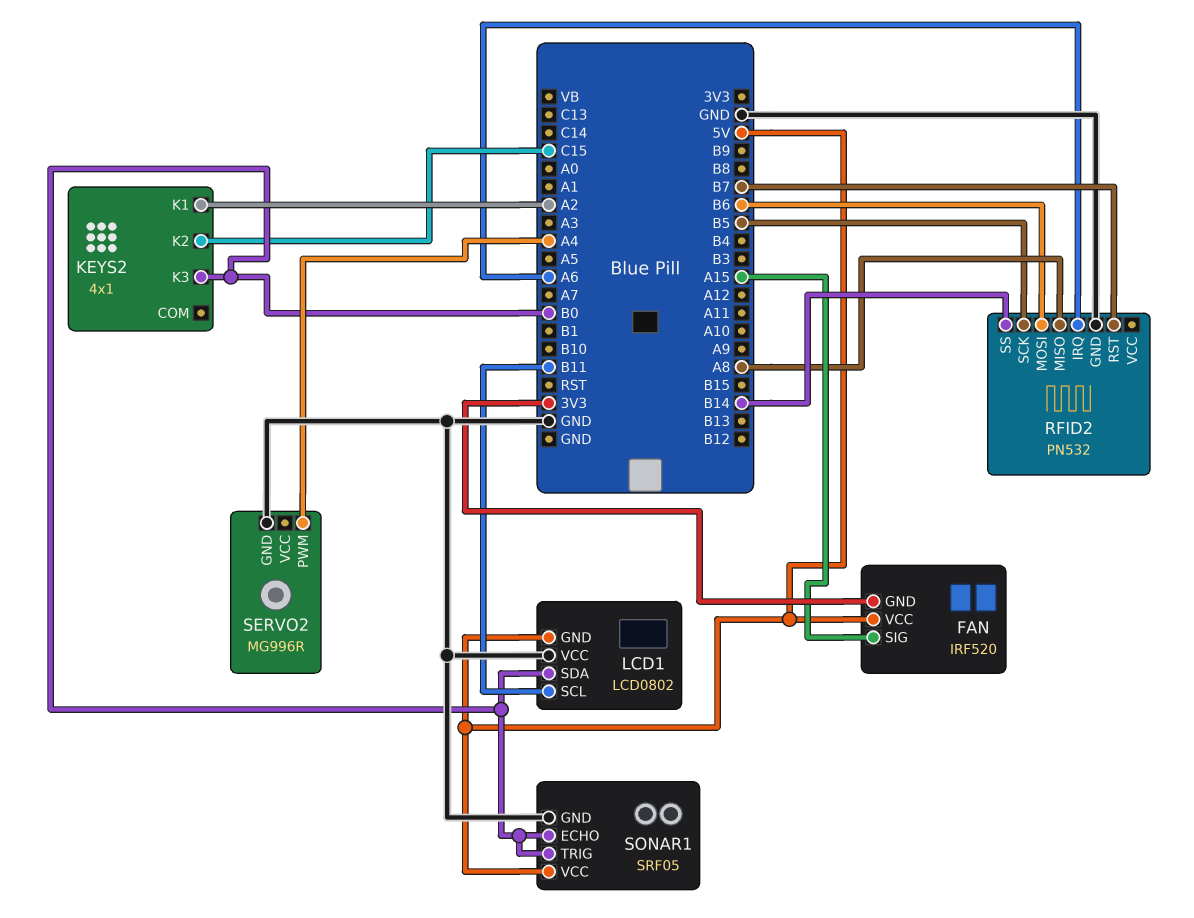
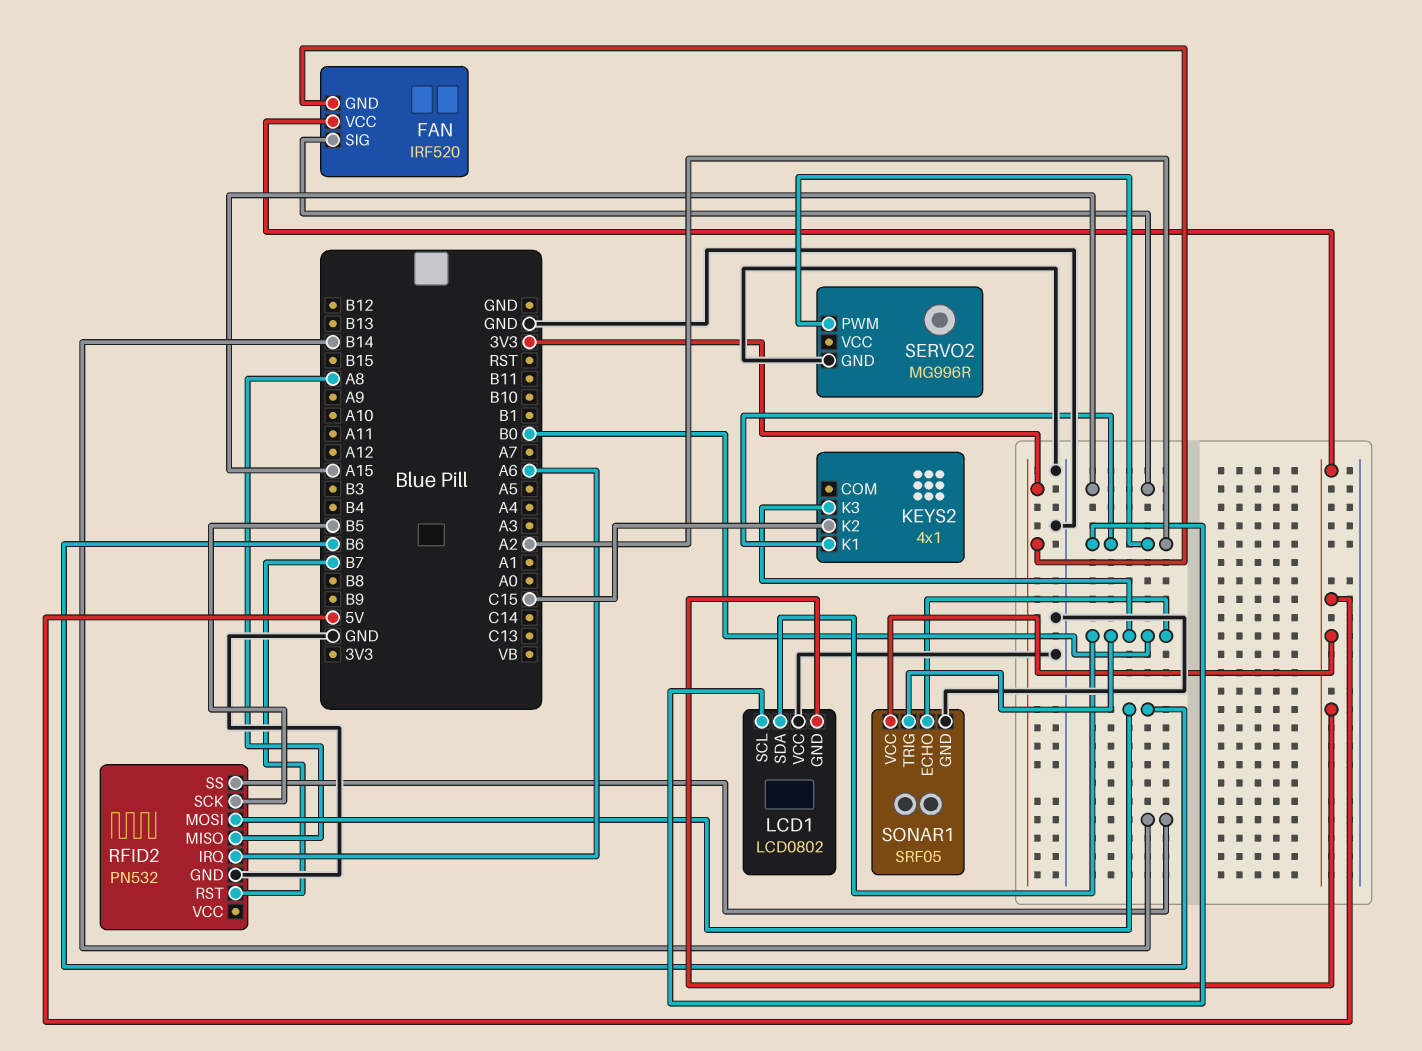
LCD1 pin SCL: B11 -> A2
SERVO2 pin PWM: A4 -> A2

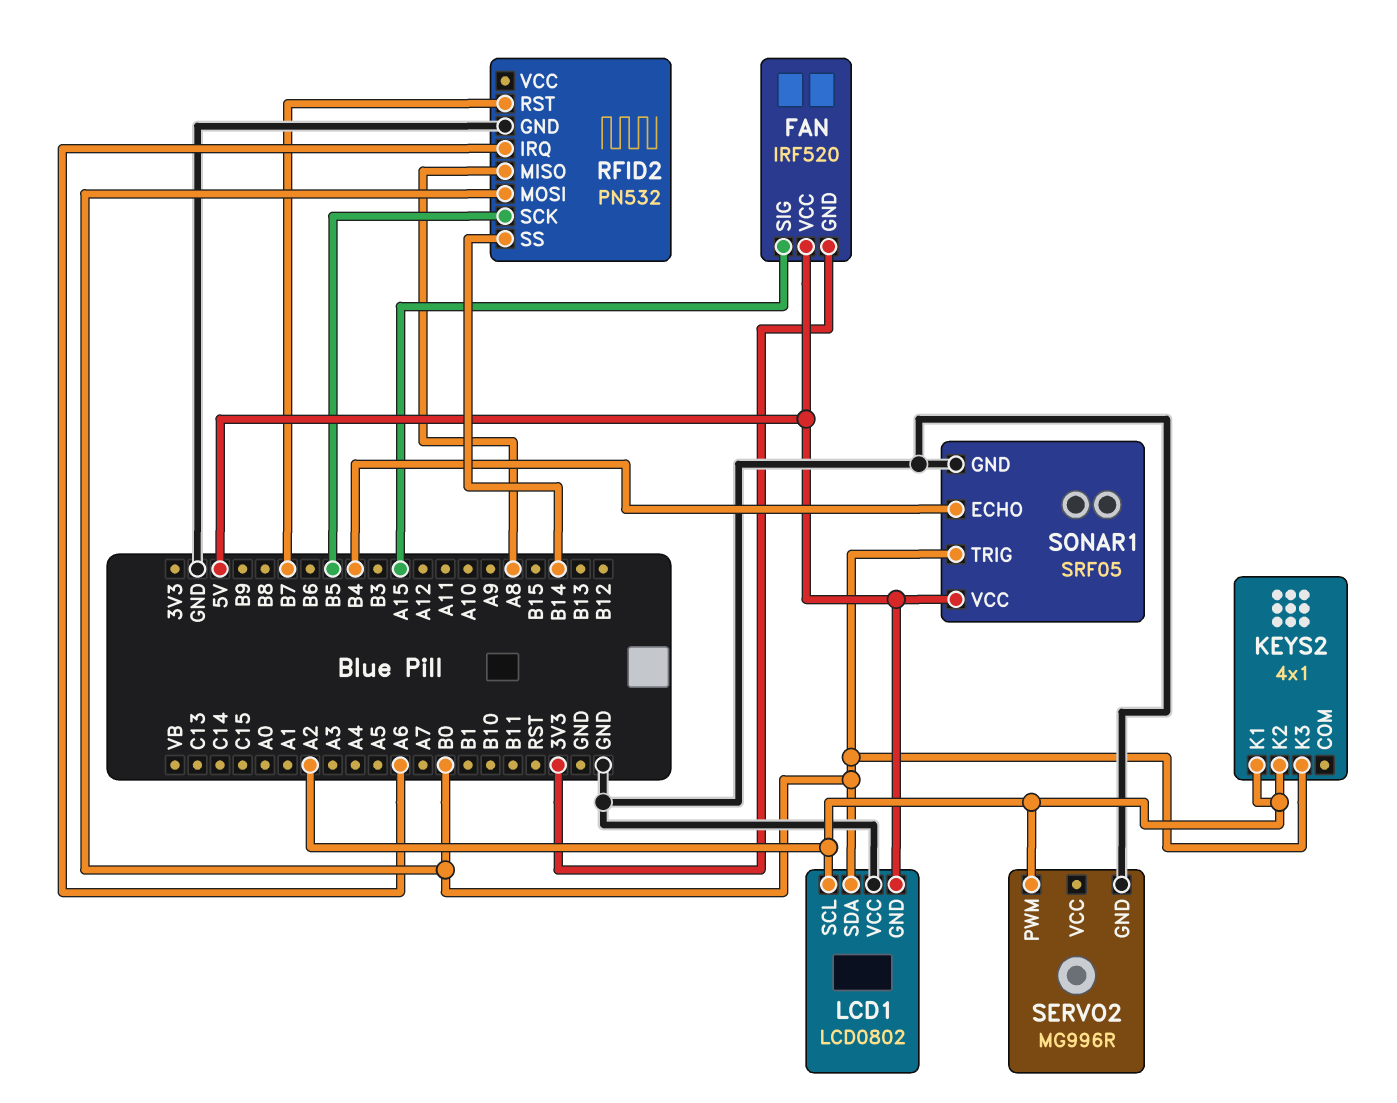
KEYS2 pin K2: C15 -> A2
RFID2 pin MOSI: B6 -> B0
SONAR1 pin ECHO: B0 -> B4

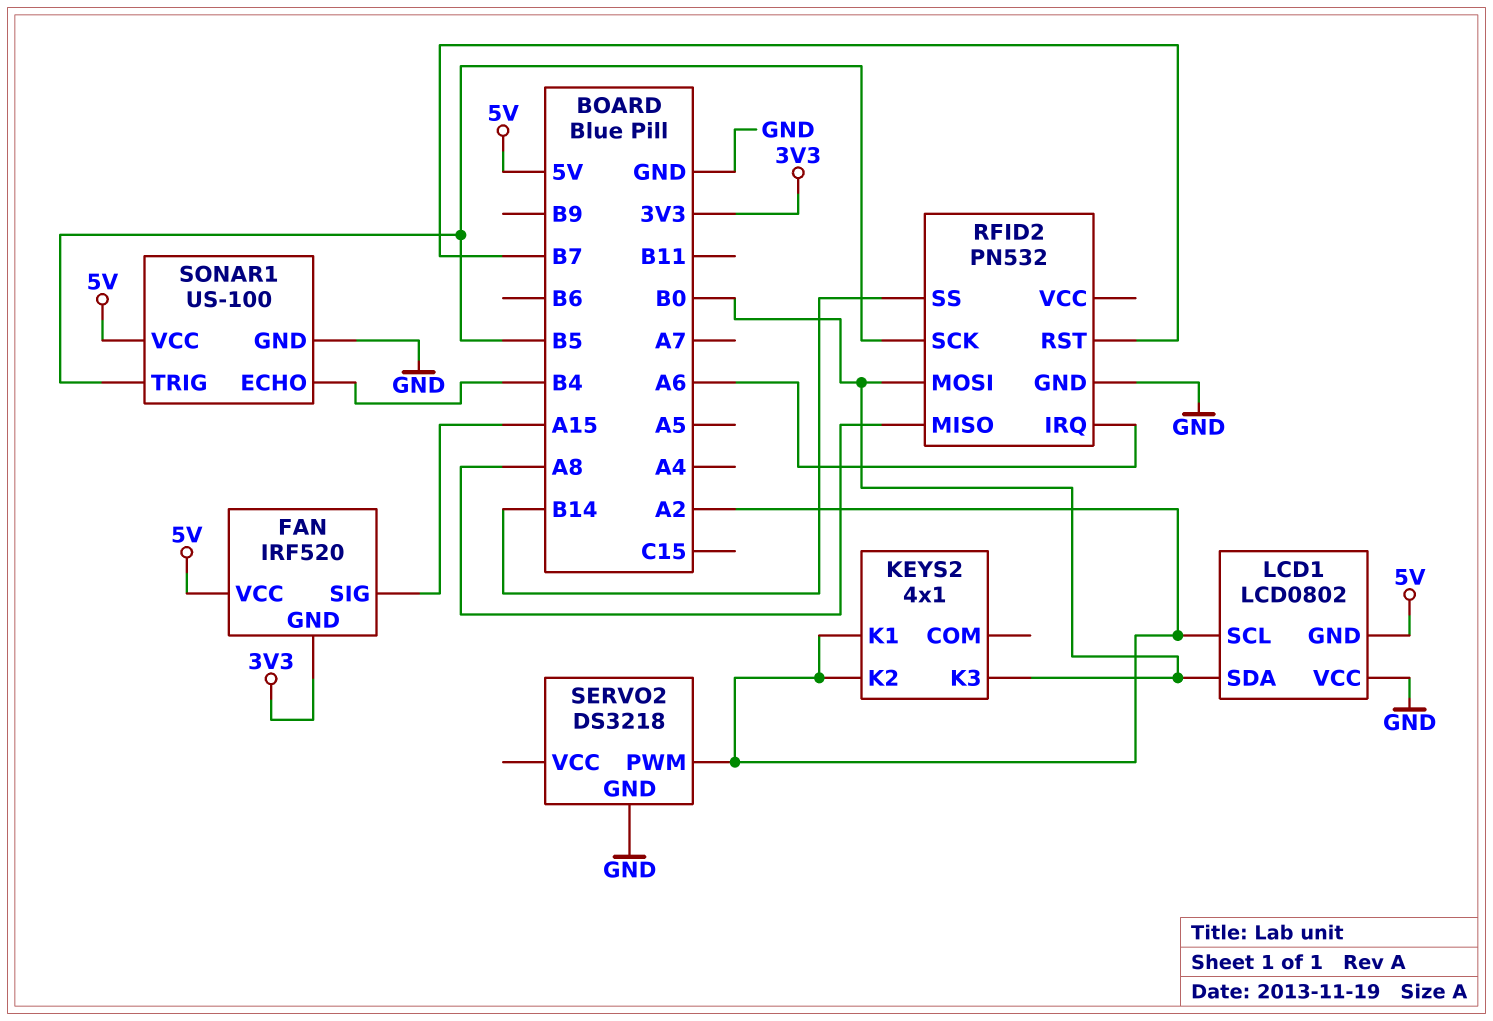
SERVO2: MG996R -> DS3218
SONAR1: SRF05 -> US-100
SONAR1 pin TRIG: B0 -> B5

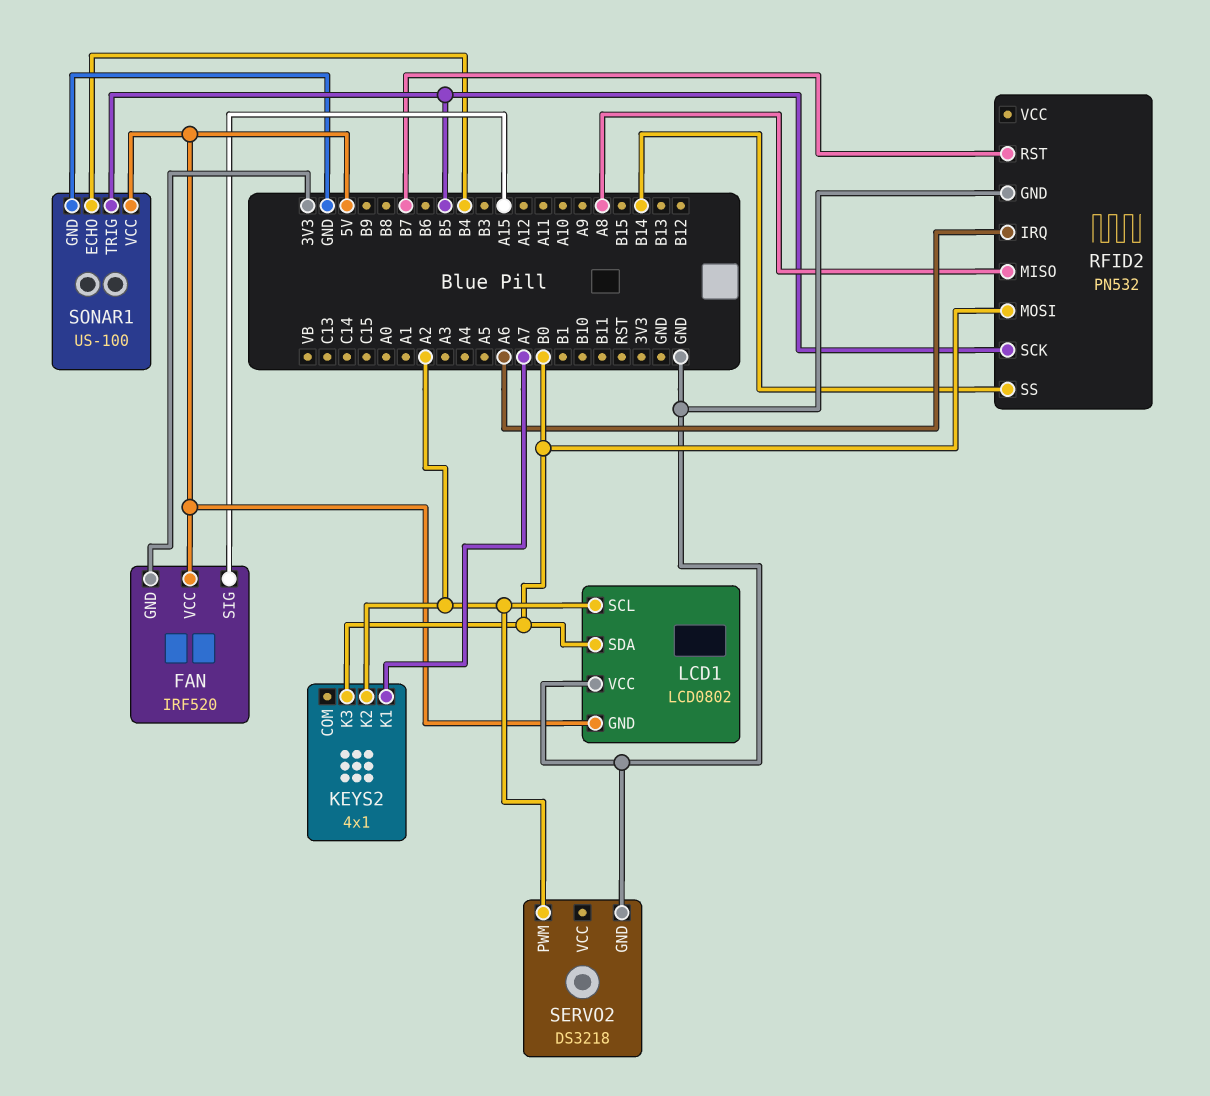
KEYS2 pin K1: A2 -> A7

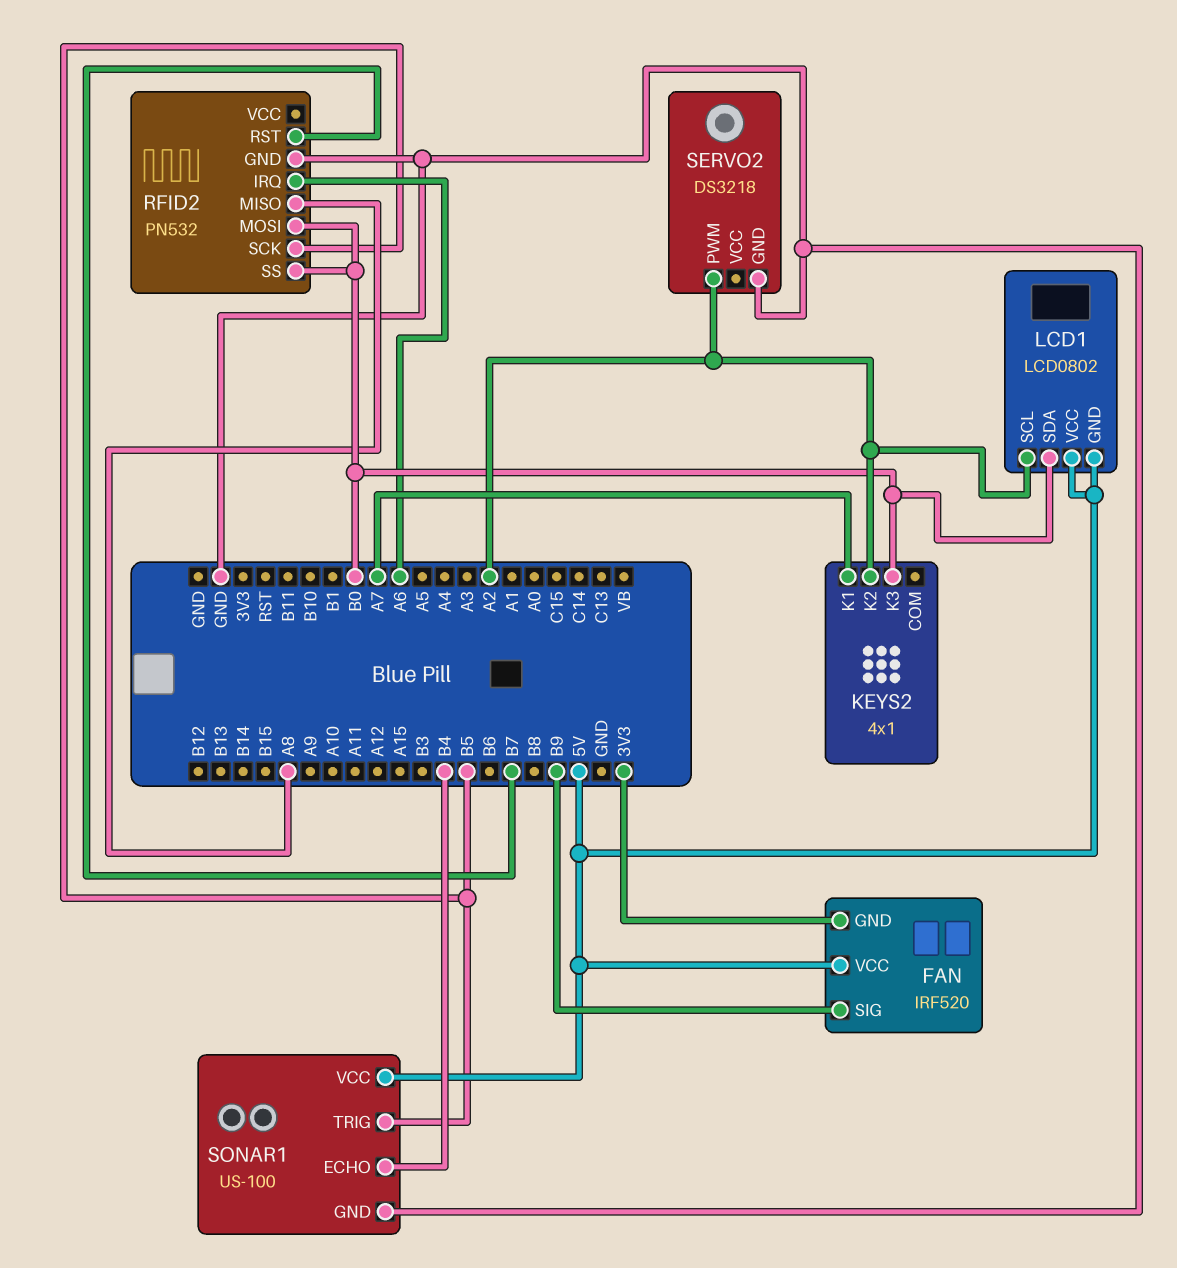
FAN pin SIG: A15 -> B9
LCD1 pin VCC: GND -> 5V
RFID2 pin SS: B14 -> B0

